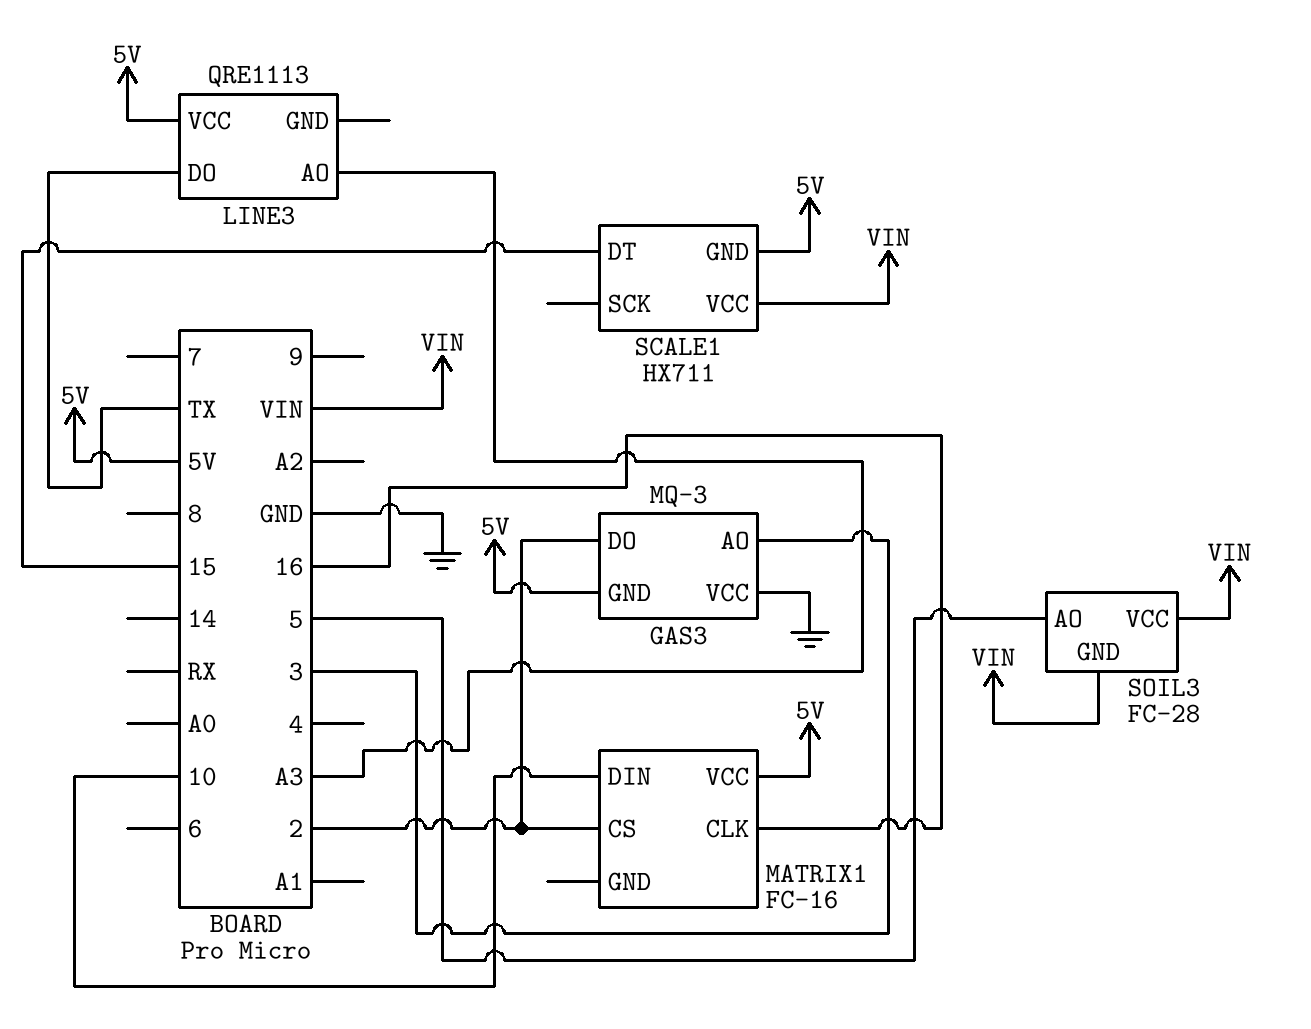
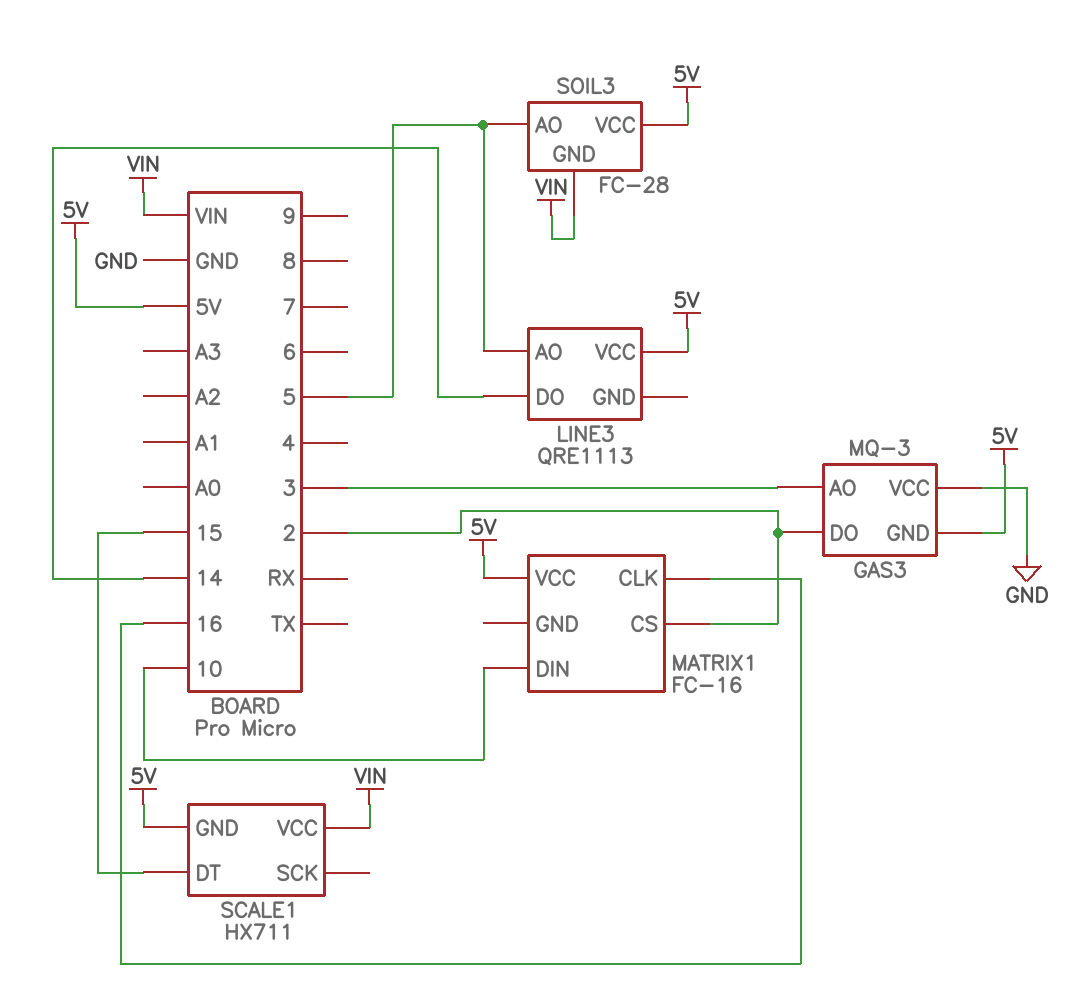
LINE3 pin AO: A3 -> 5
LINE3 pin DO: TX -> 14
SOIL3 pin VCC: VIN -> 5V

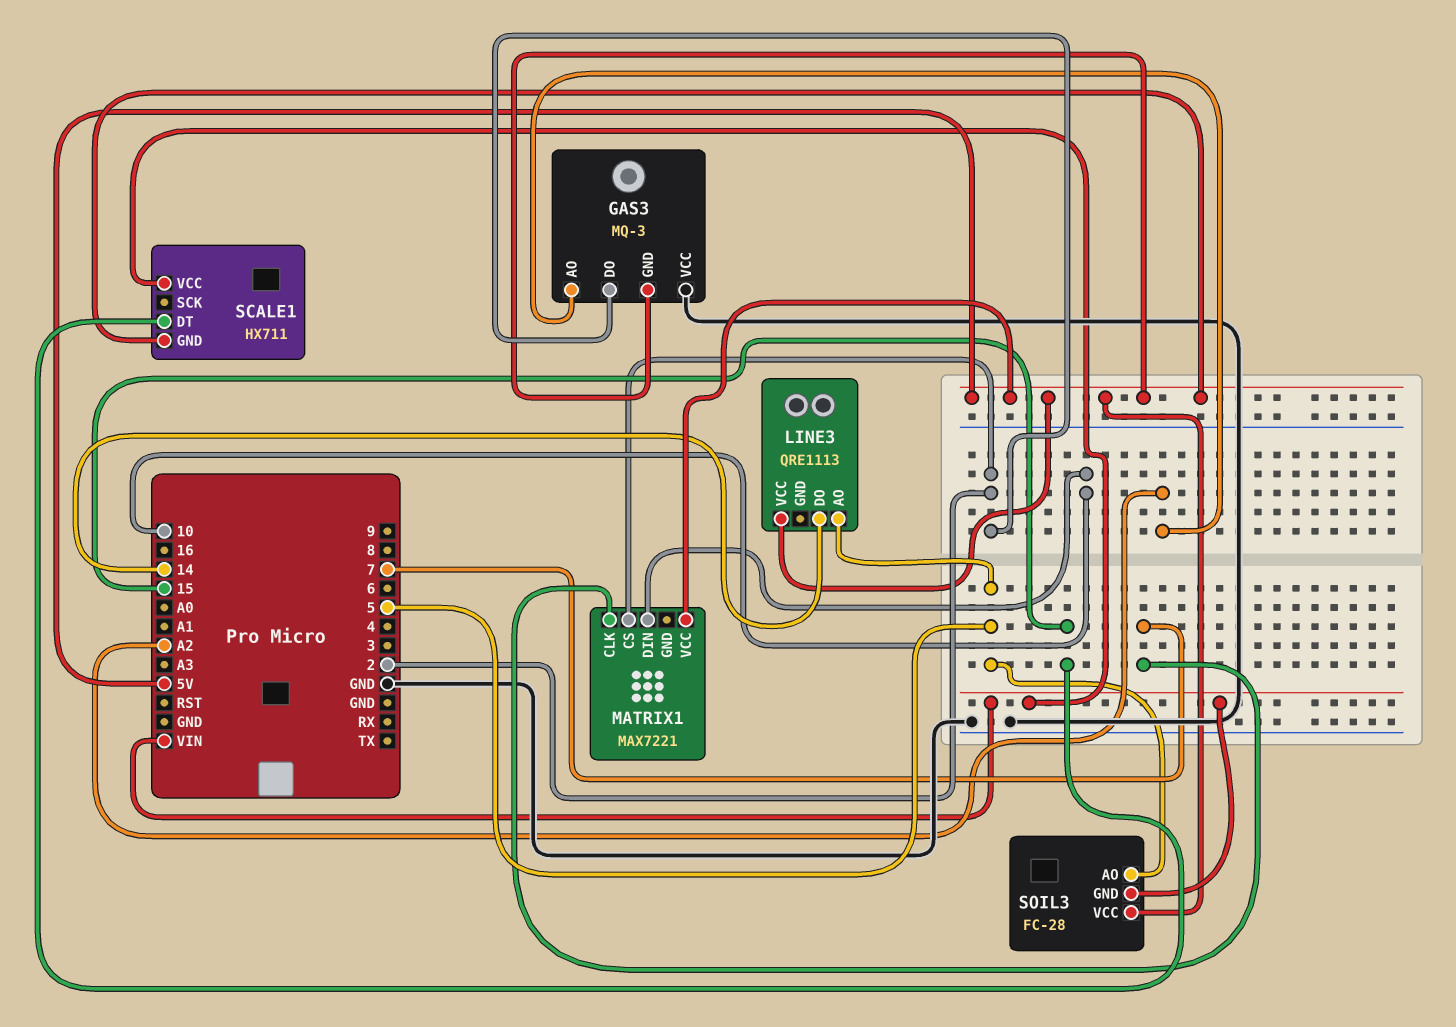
GAS3 pin AO: 3 -> A2
MATRIX1: FC-16 -> MAX7221
MATRIX1 pin CLK: 16 -> 7

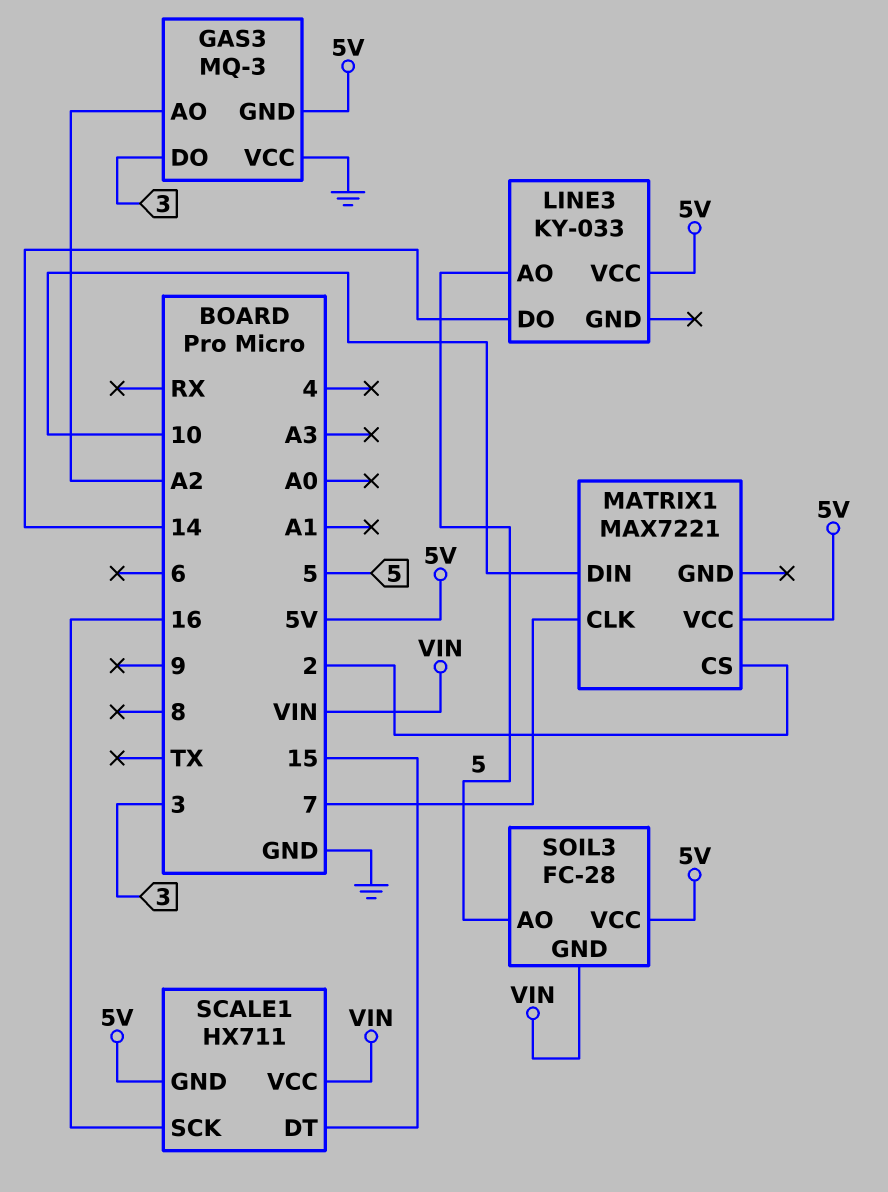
GAS3 pin DO: 2 -> 3
LINE3: QRE1113 -> KY-033
SCALE1 pin SCK: none -> 16

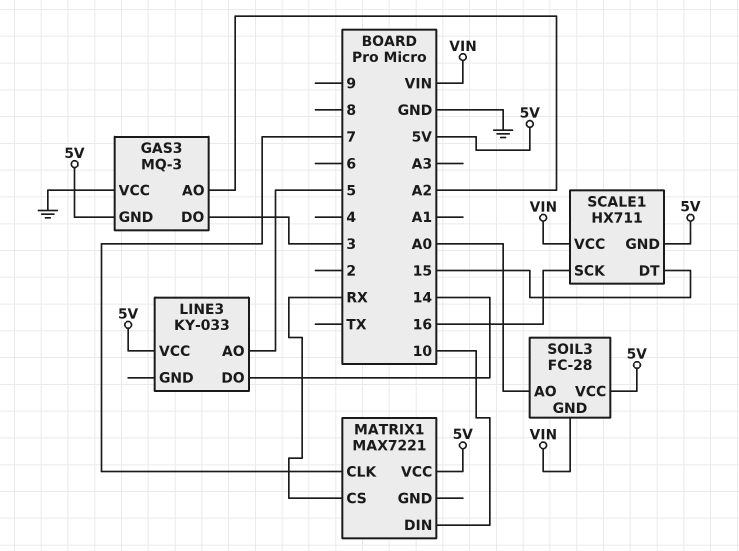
MATRIX1 pin CS: 2 -> RX
SOIL3 pin AO: 5 -> A0

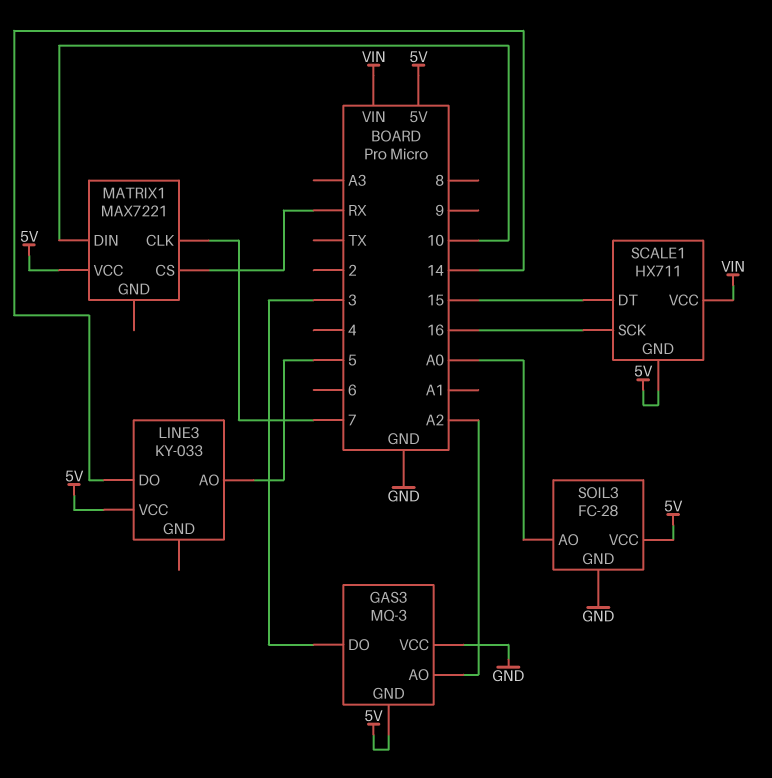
SOIL3 pin GND: VIN -> GND

